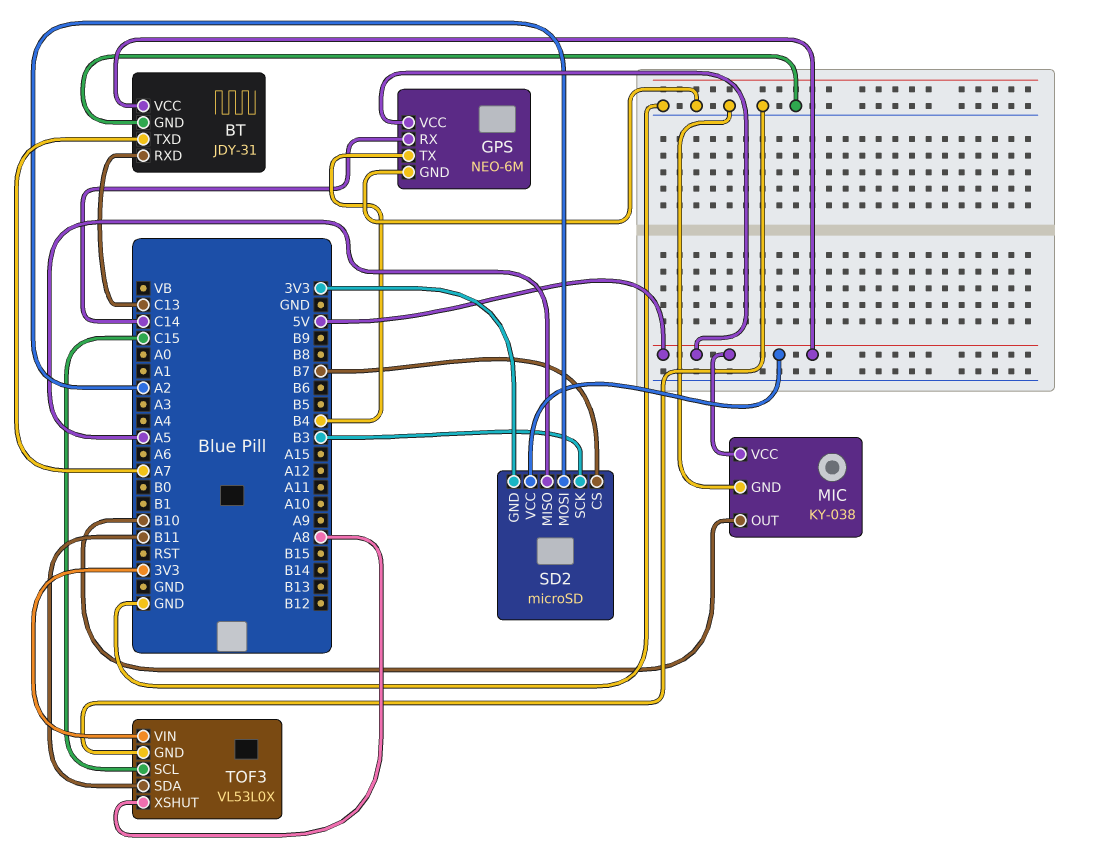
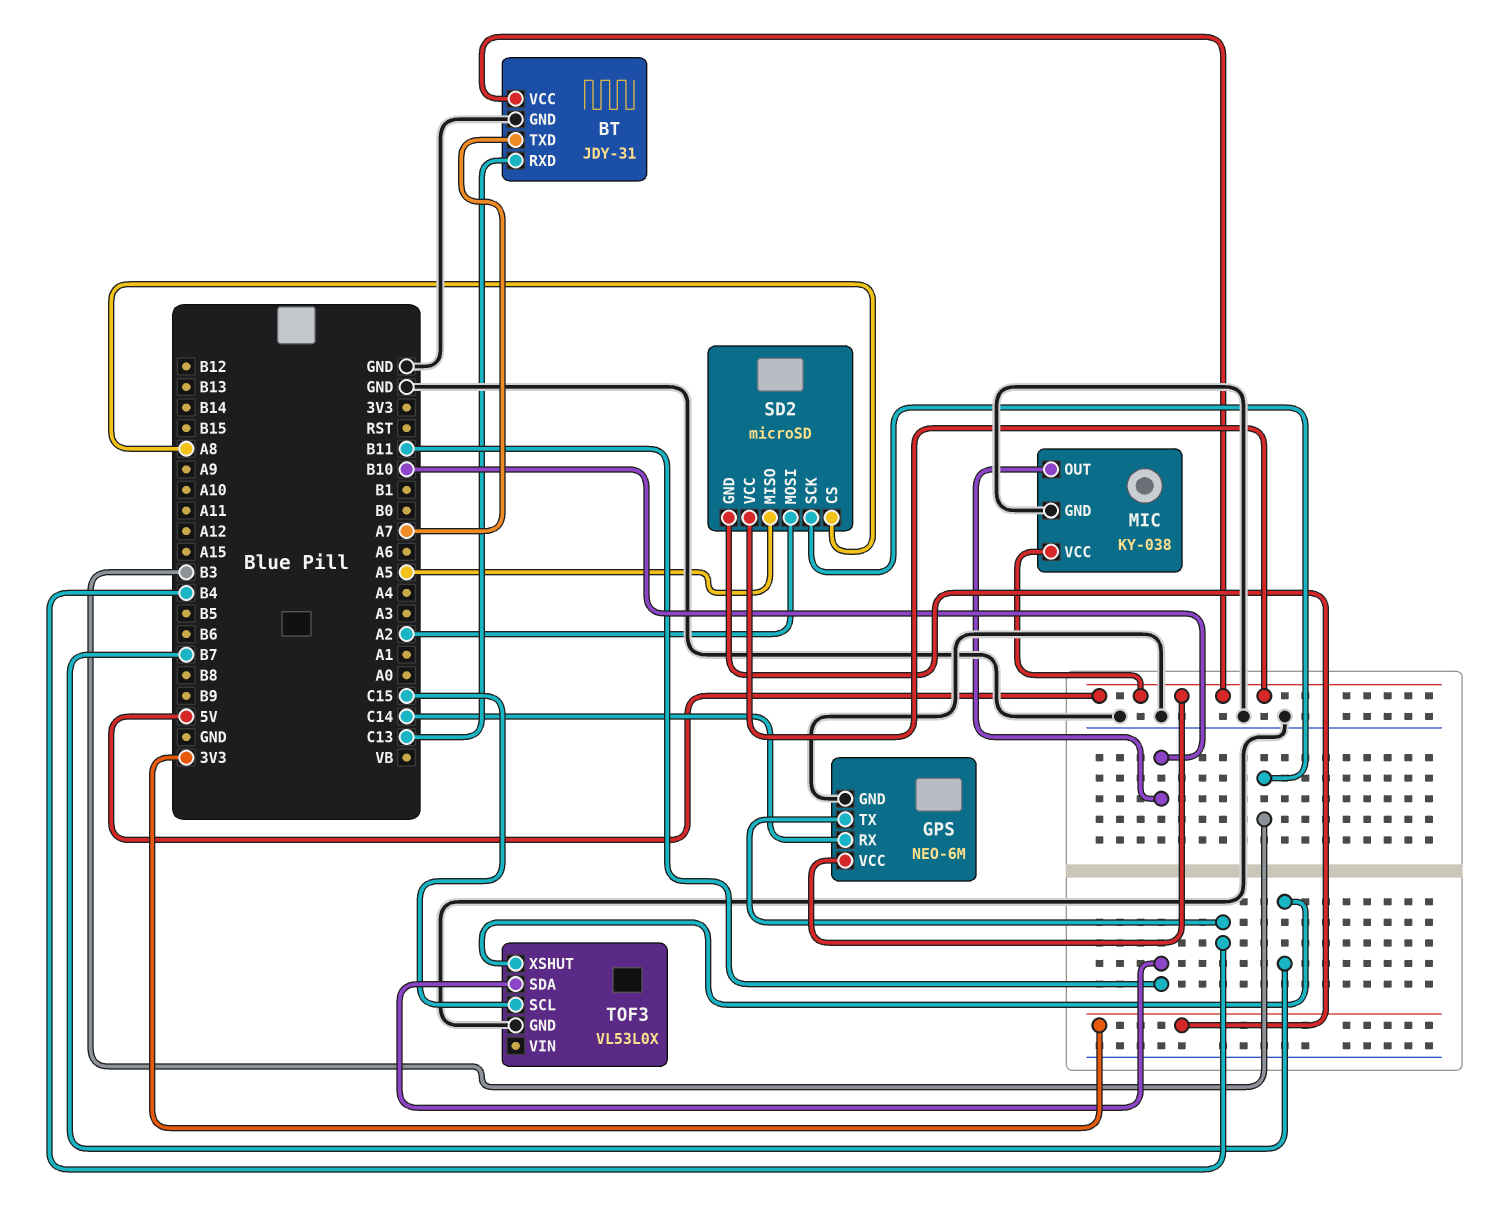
SD2 pin CS: B7 -> A8
TOF3 pin VIN: 3V3 -> none
TOF3 pin XSHUT: A8 -> B7

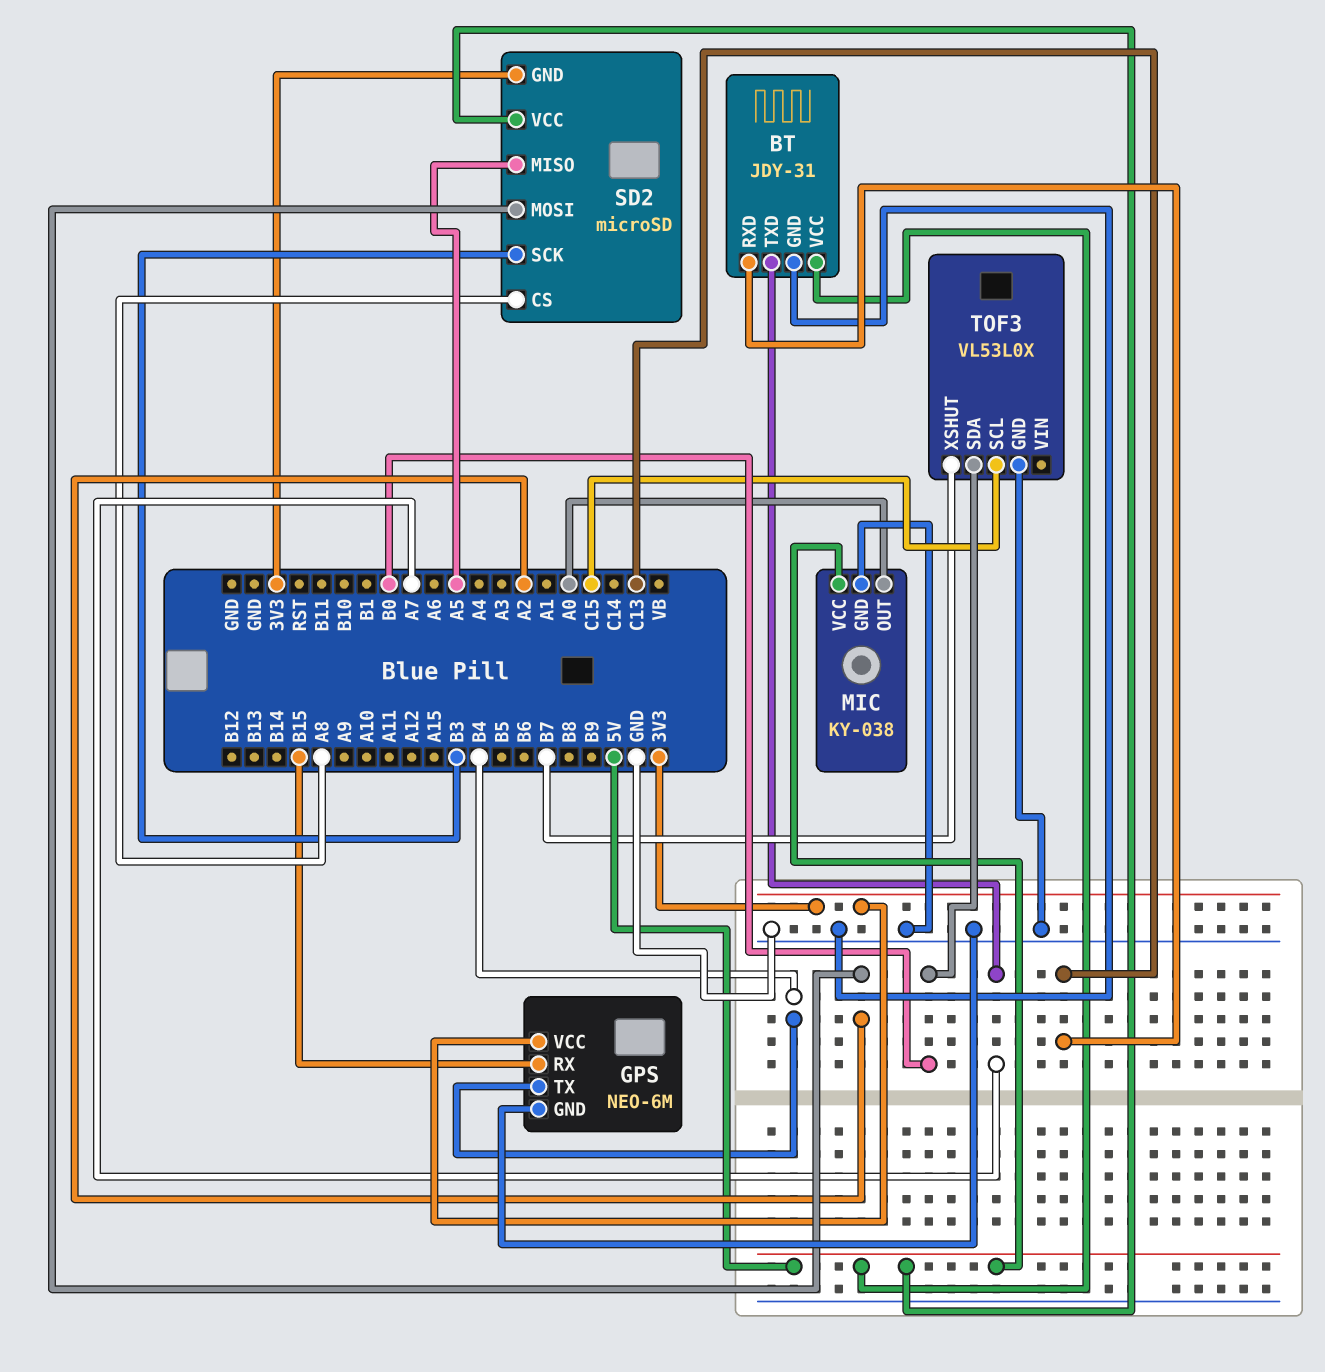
GPS pin RX: C14 -> B15
GPS pin VCC: 5V -> 3V3
MIC pin OUT: B10 -> A0
TOF3 pin SDA: B11 -> B0

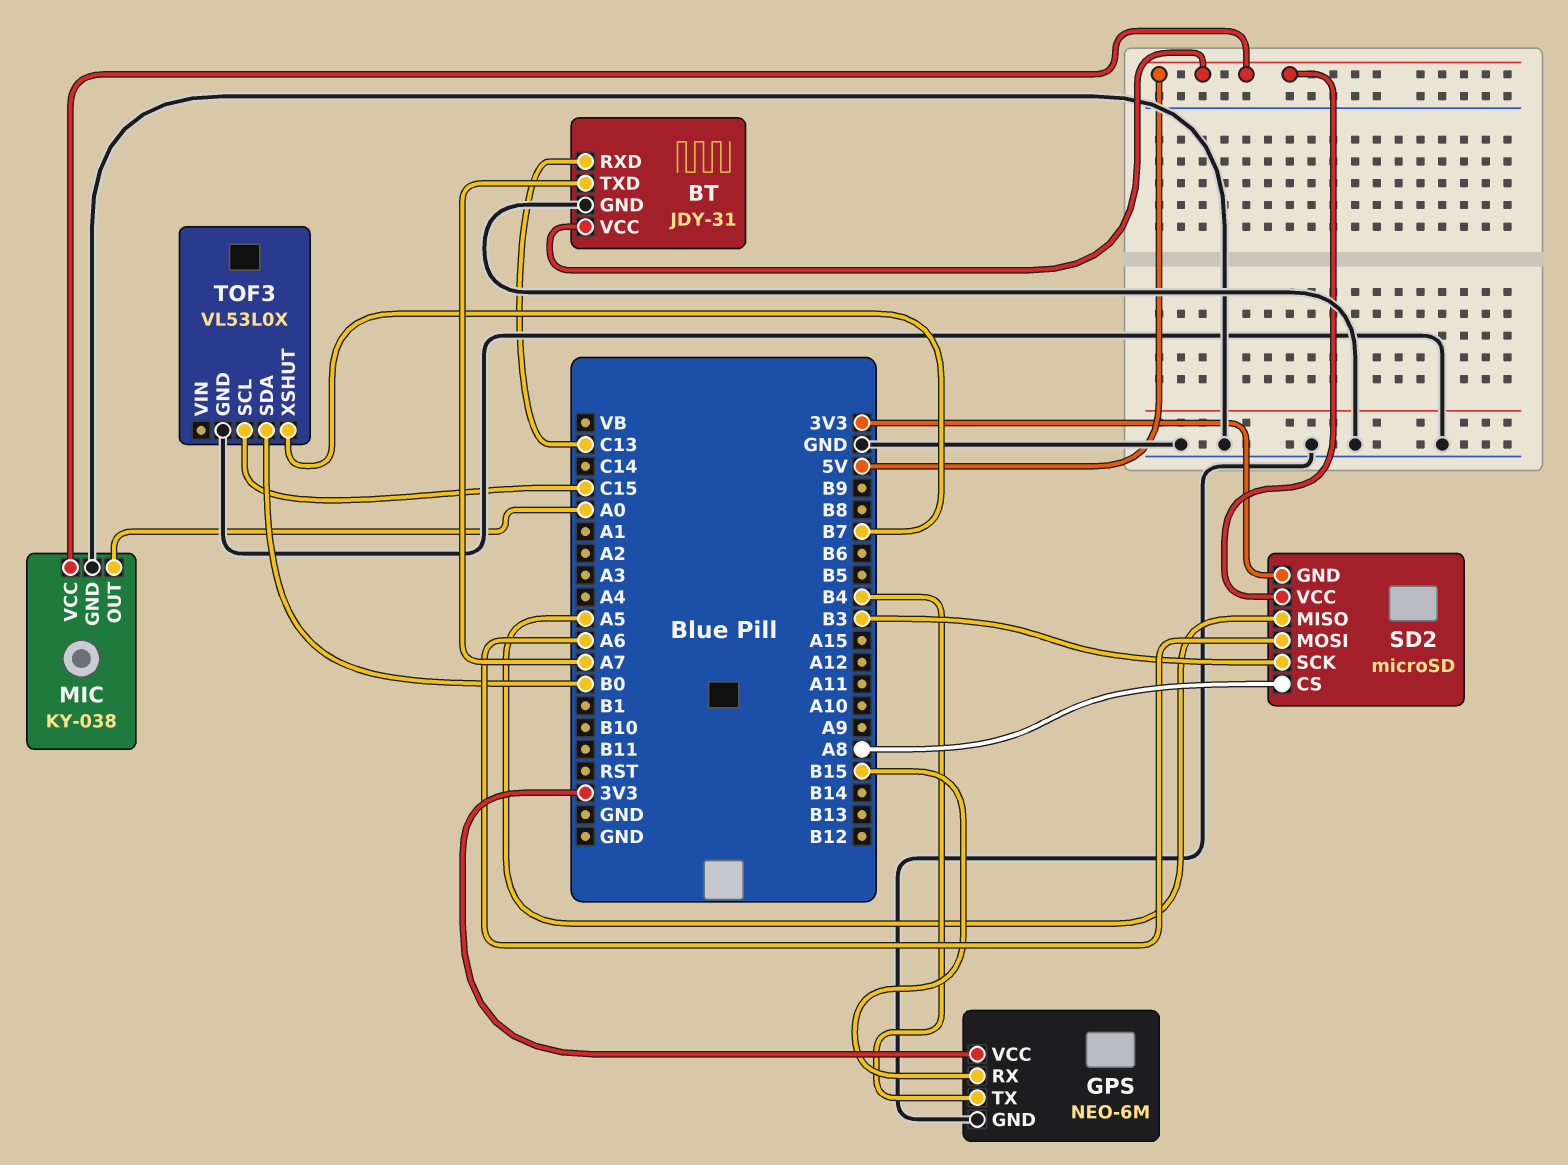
SD2 pin MOSI: A2 -> A6

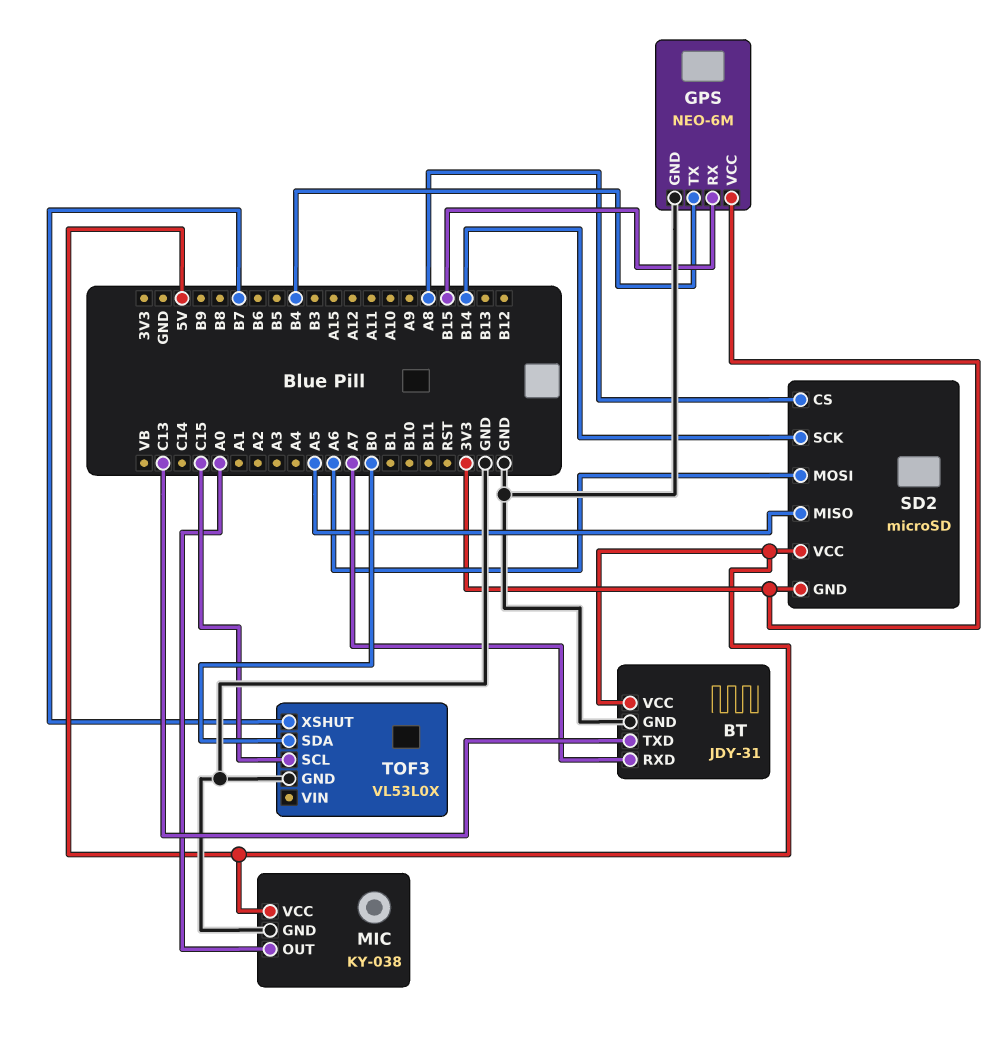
BT pin RXD: C13 -> A7
BT pin TXD: A7 -> C13
SD2 pin SCK: B3 -> B14

